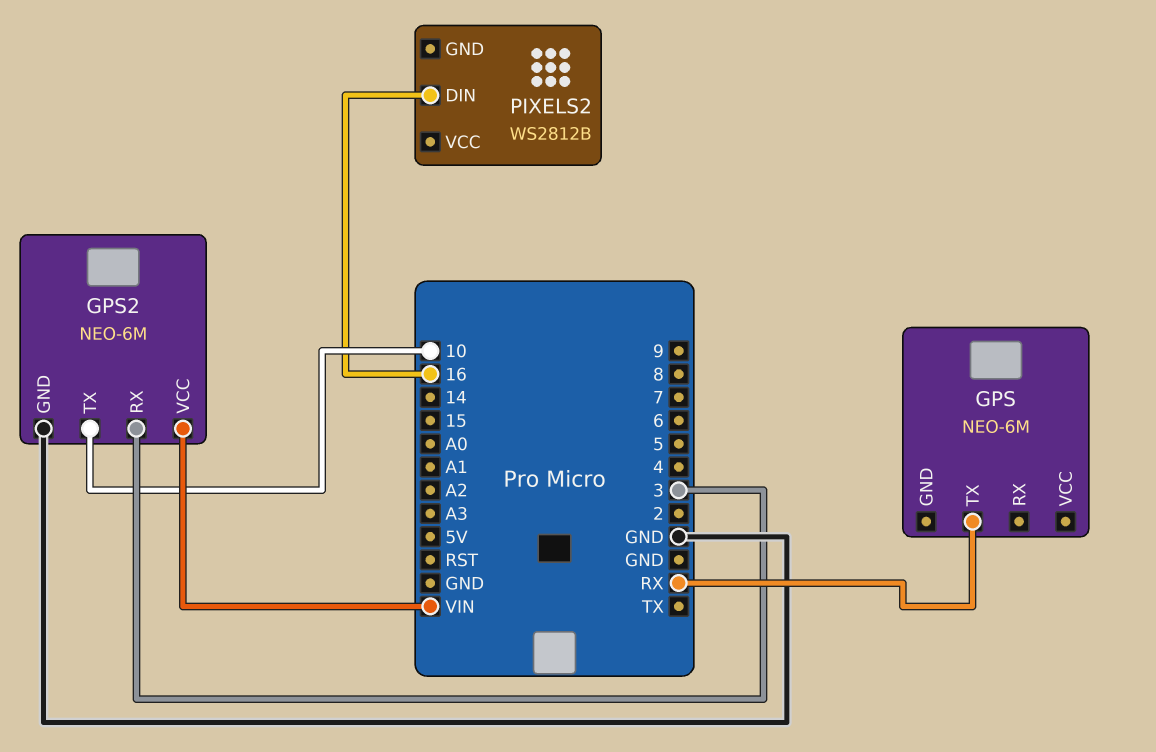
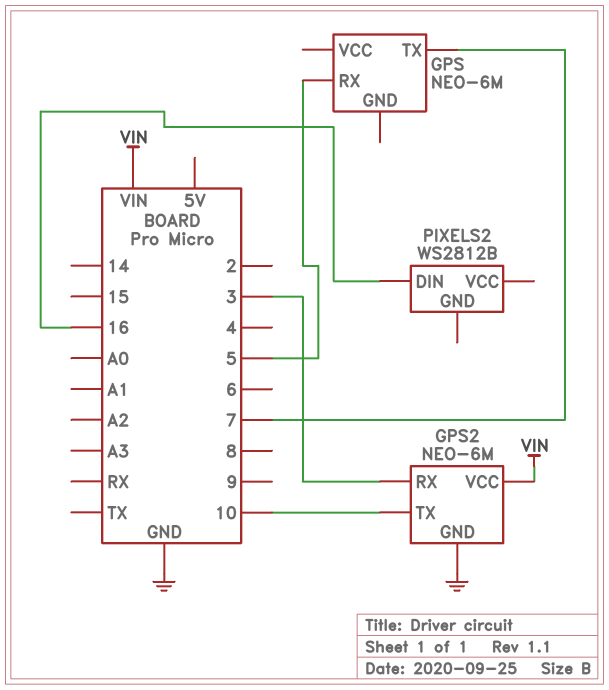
GPS pin RX: none -> 5
GPS pin TX: RX -> 7

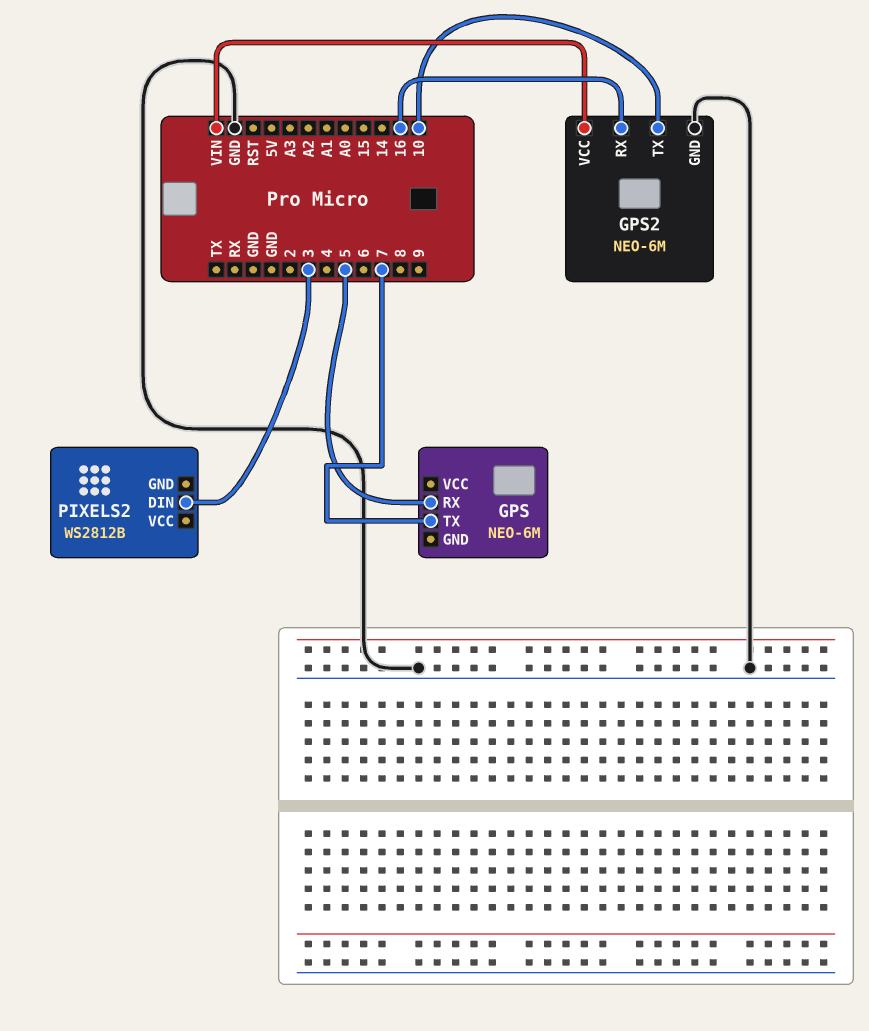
GPS2 pin RX: 3 -> 16
PIXELS2 pin DIN: 16 -> 3

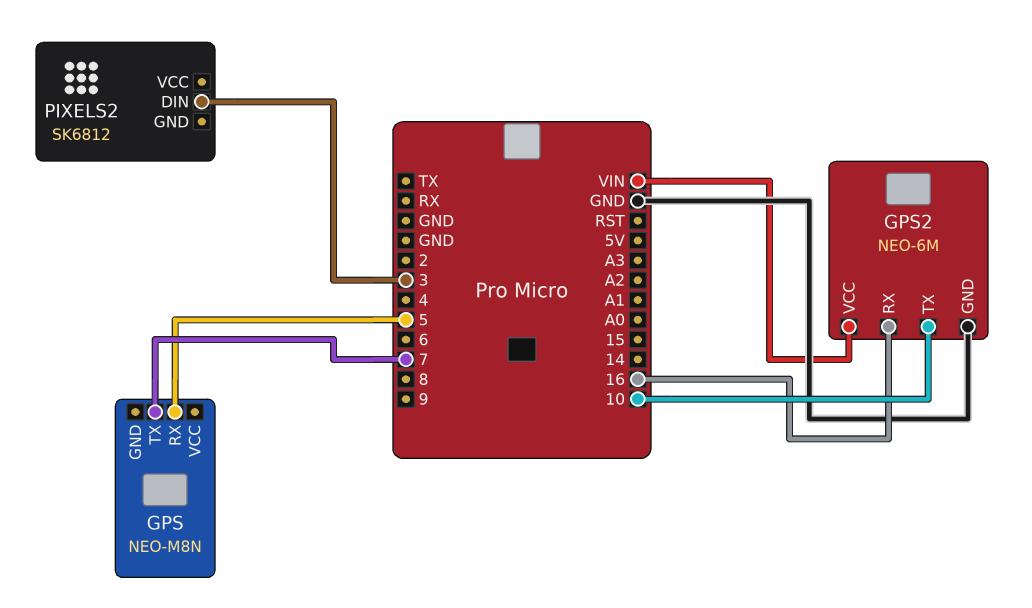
GPS: NEO-6M -> NEO-M8N
PIXELS2: WS2812B -> SK6812

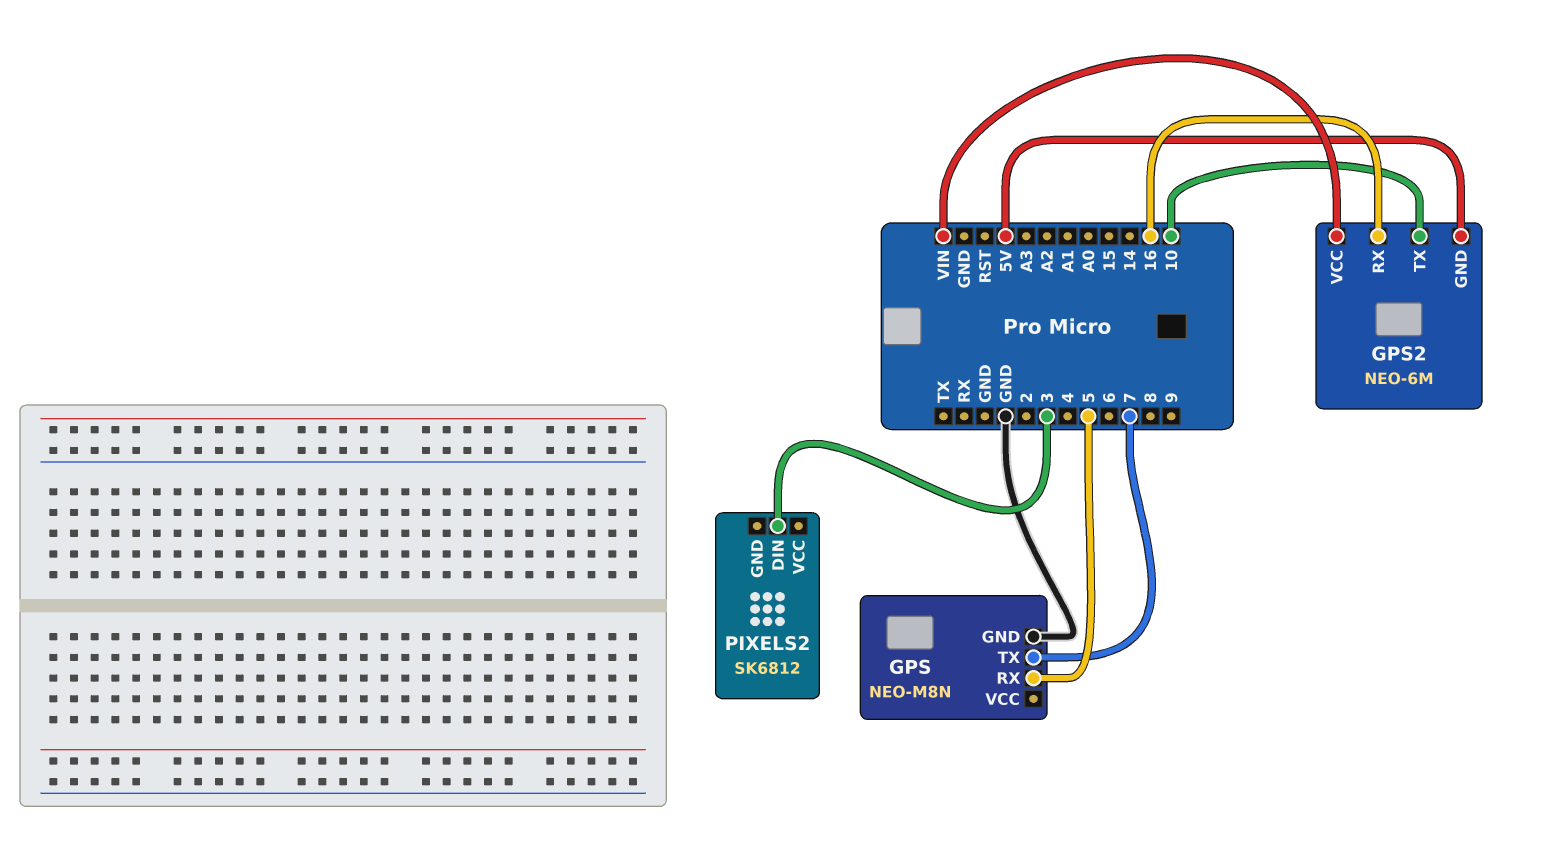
GPS pin GND: none -> GND
GPS2 pin GND: GND -> 5V

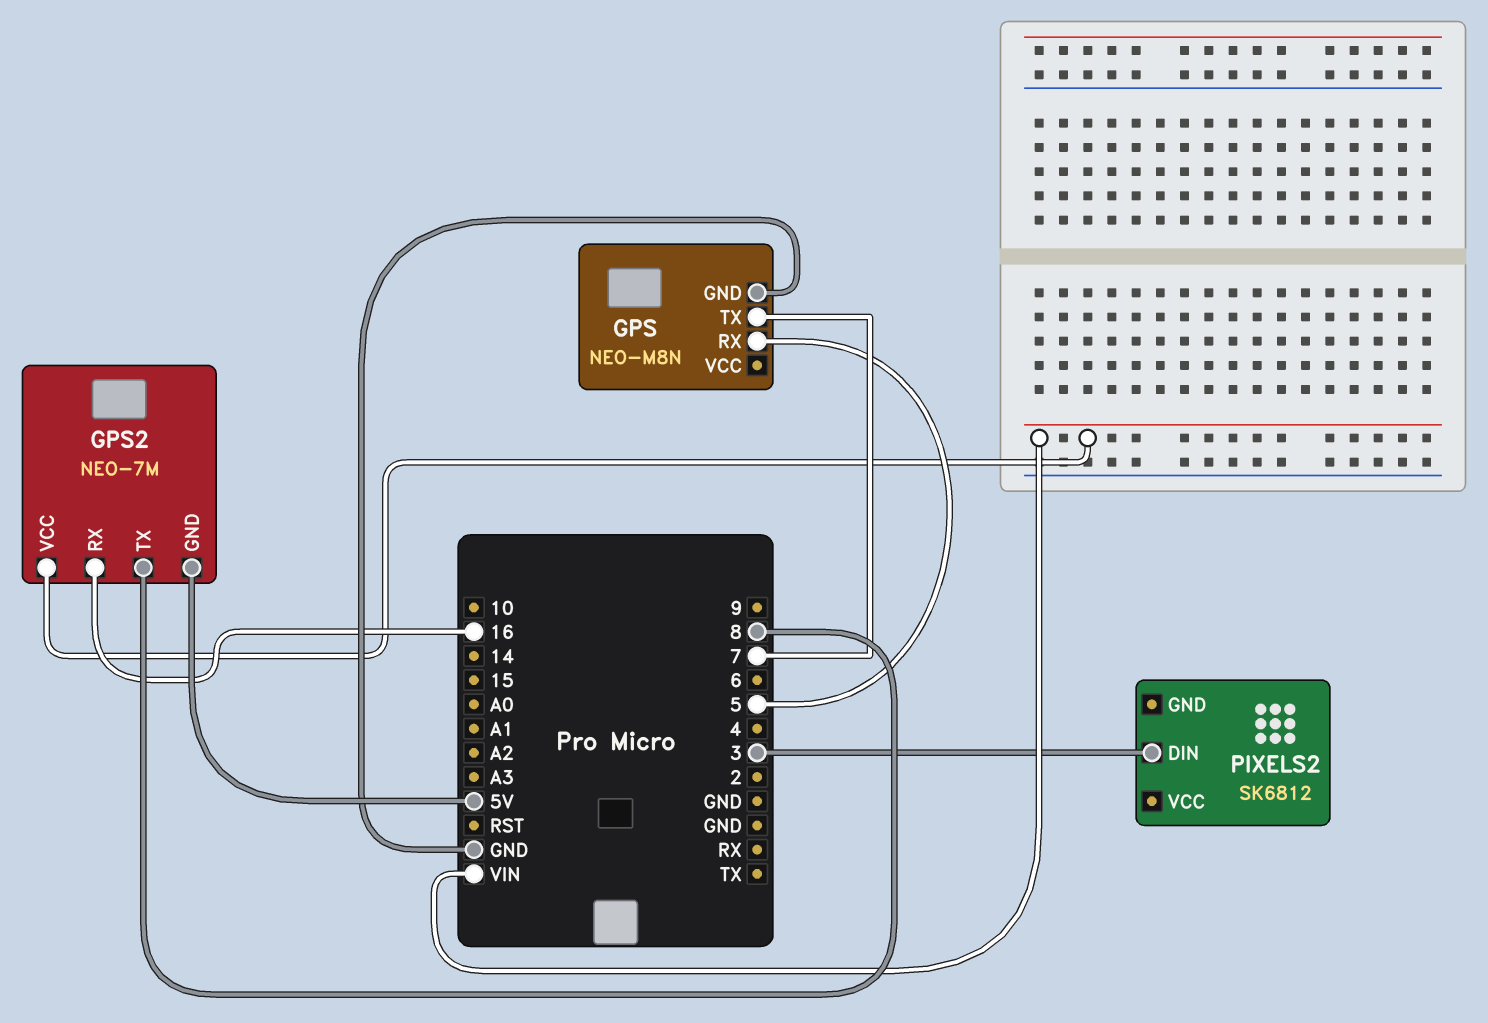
GPS2: NEO-6M -> NEO-7M
GPS2 pin TX: 10 -> 8

